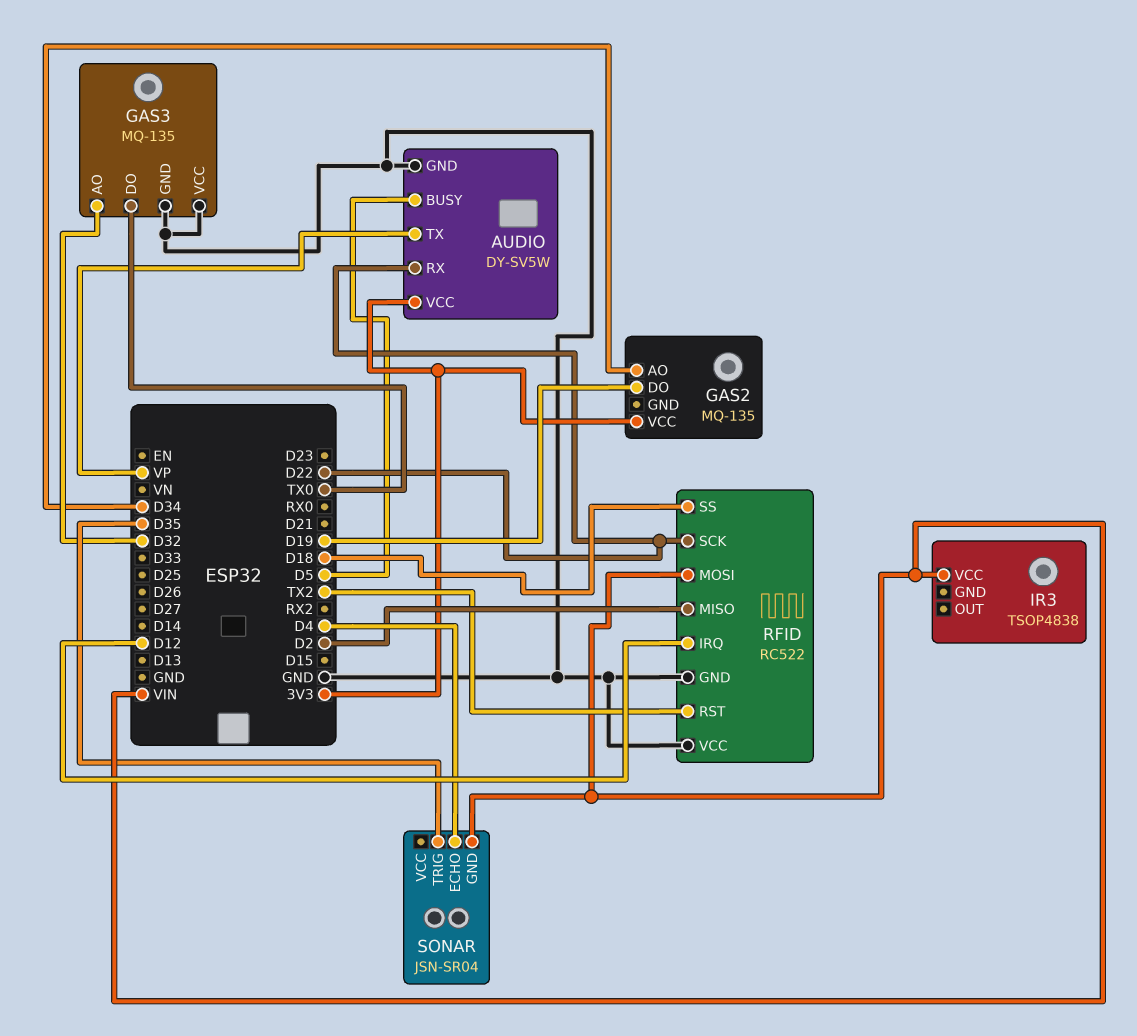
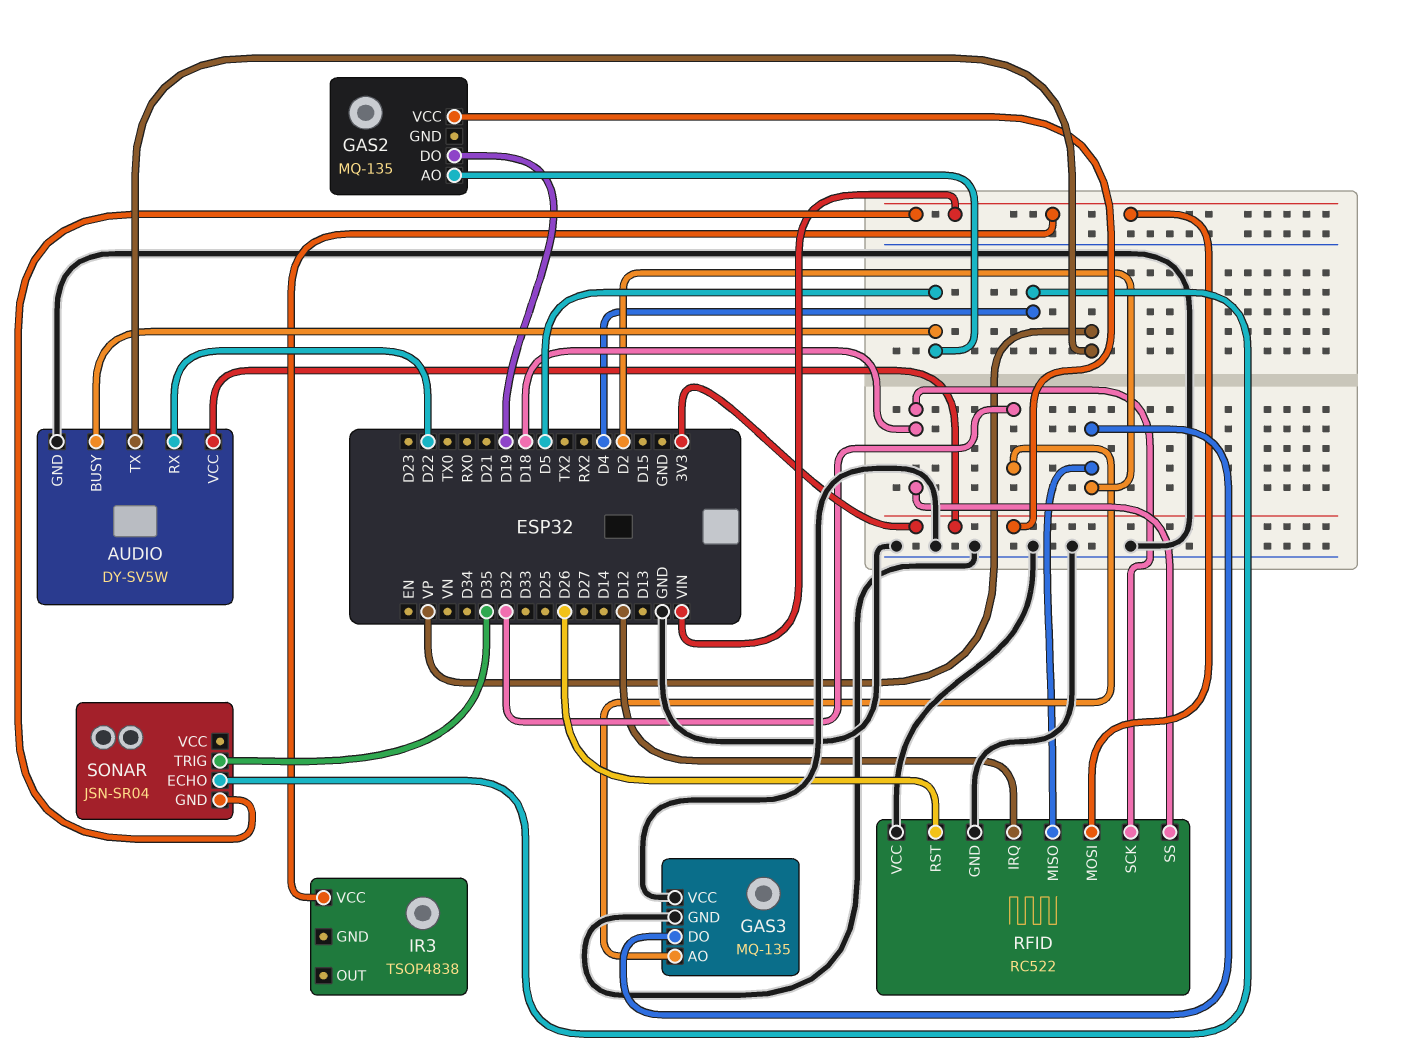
GAS2 pin AO: D34 -> D5
GAS3 pin DO: TX0 -> D2
RFID pin RST: TX2 -> D26
RFID pin SCK: D22 -> D18

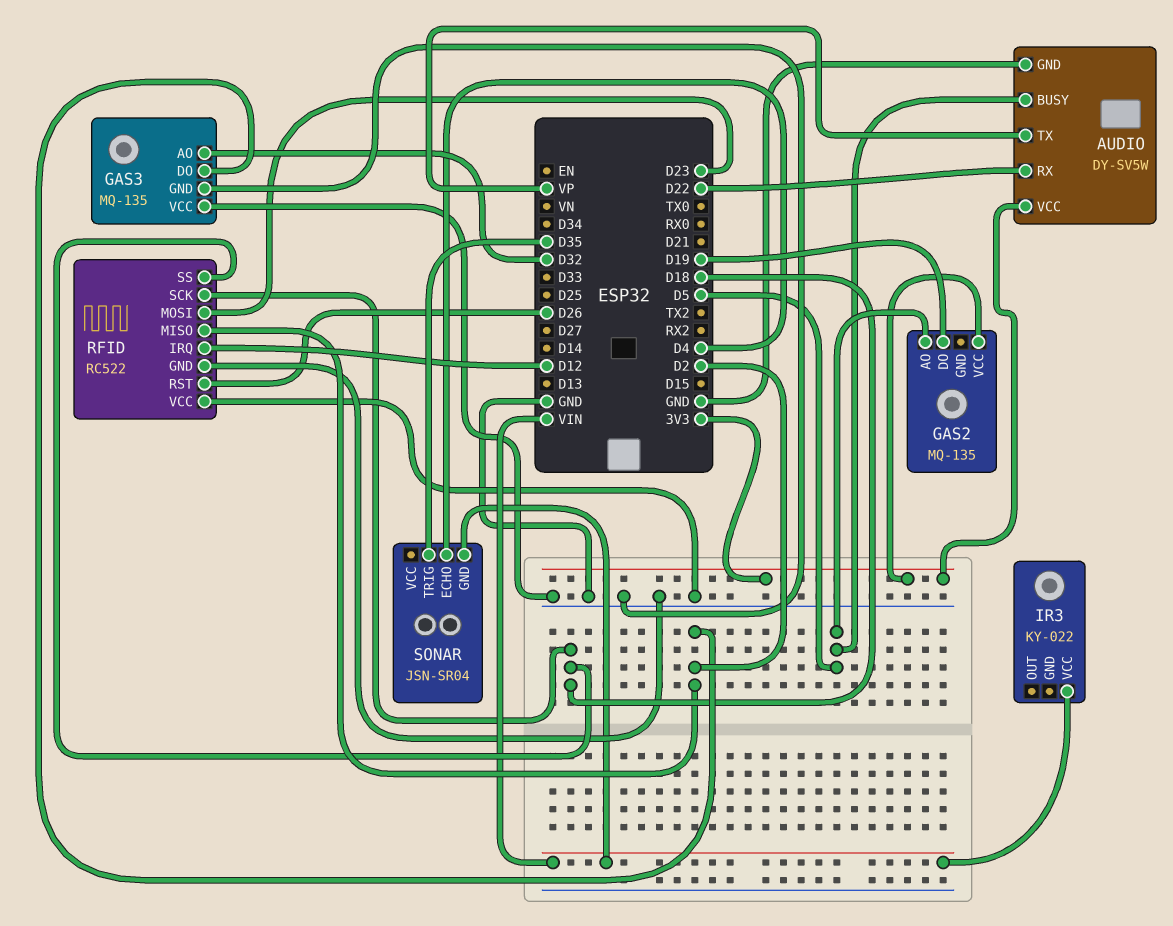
IR3: TSOP4838 -> KY-022
RFID pin MOSI: VIN -> D23

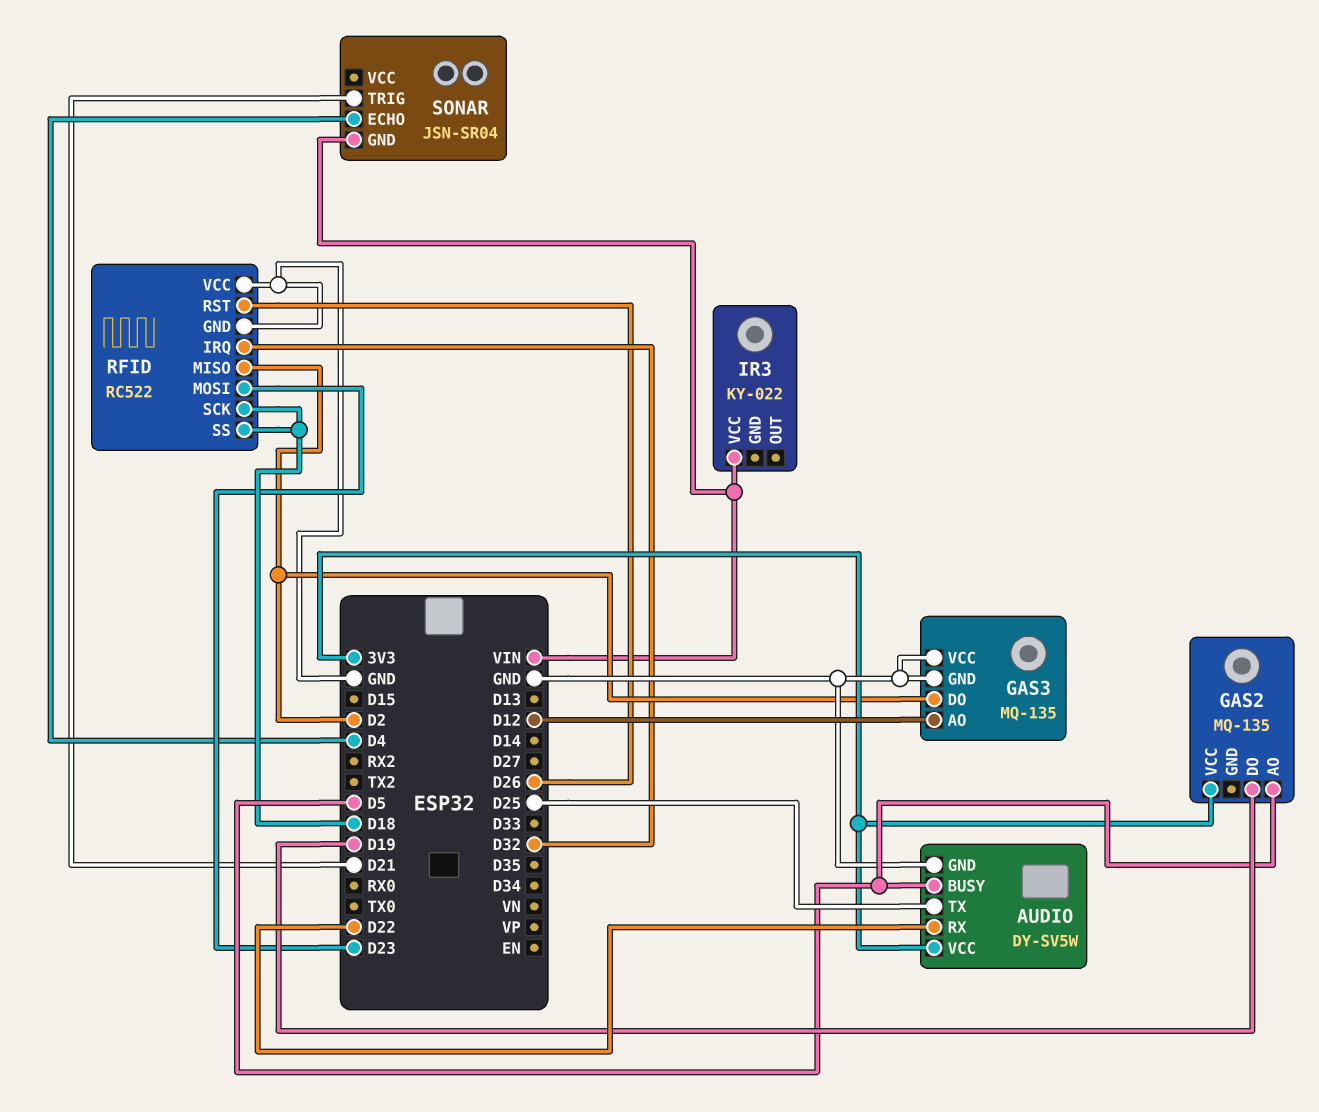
AUDIO pin TX: VP -> D25
GAS3 pin AO: D32 -> D12
RFID pin IRQ: D12 -> D32
SONAR pin TRIG: D35 -> D21

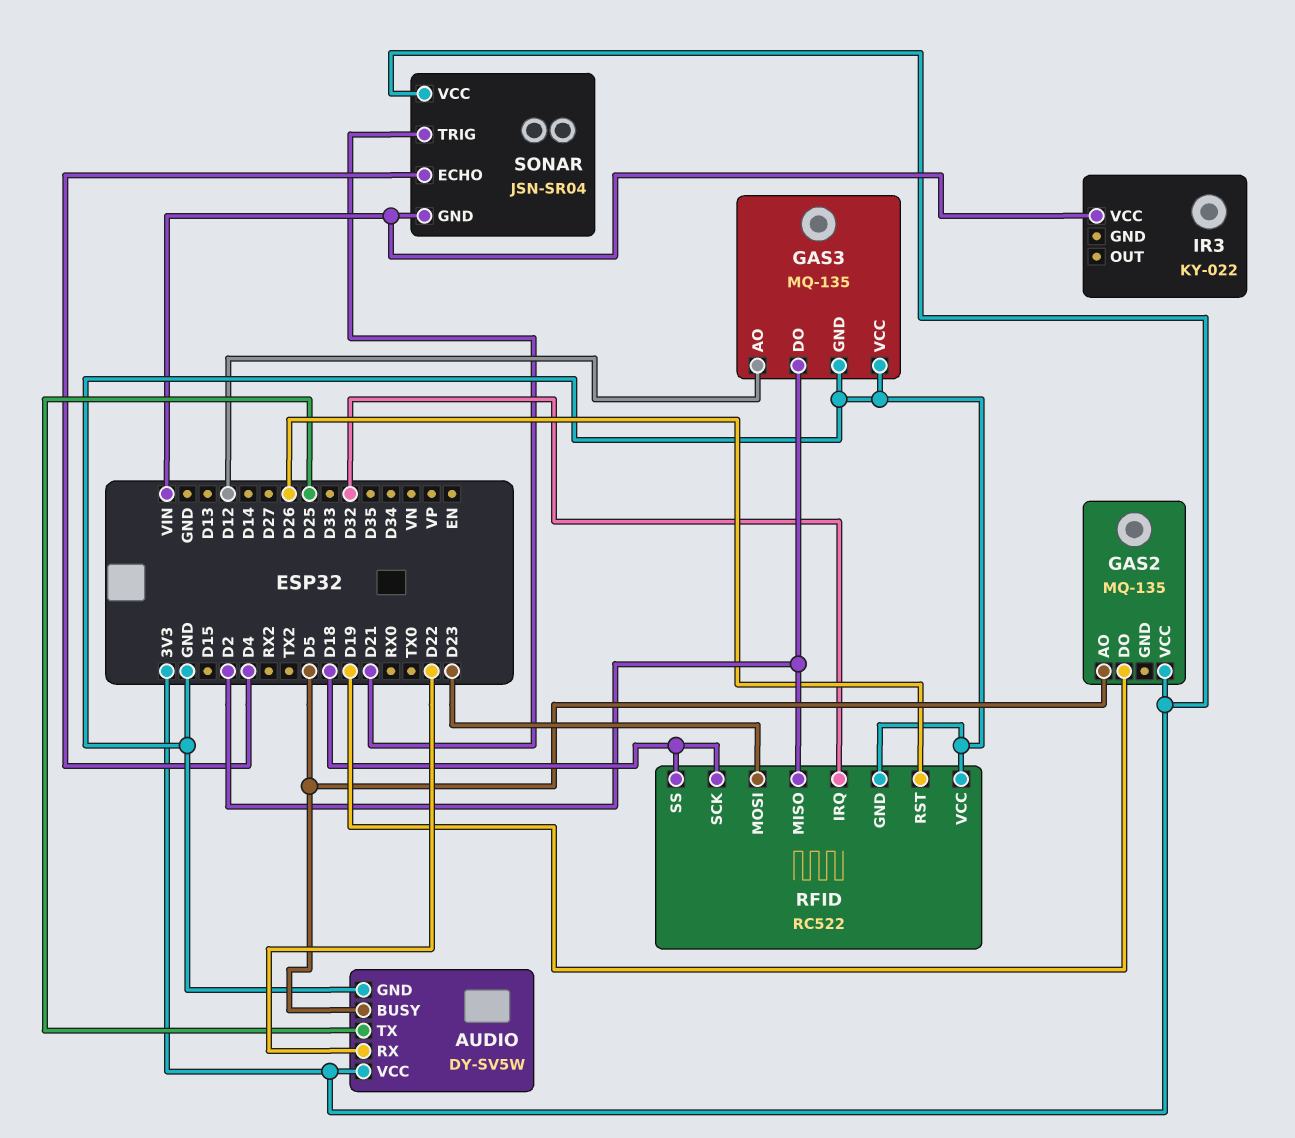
SONAR pin VCC: none -> 3V3

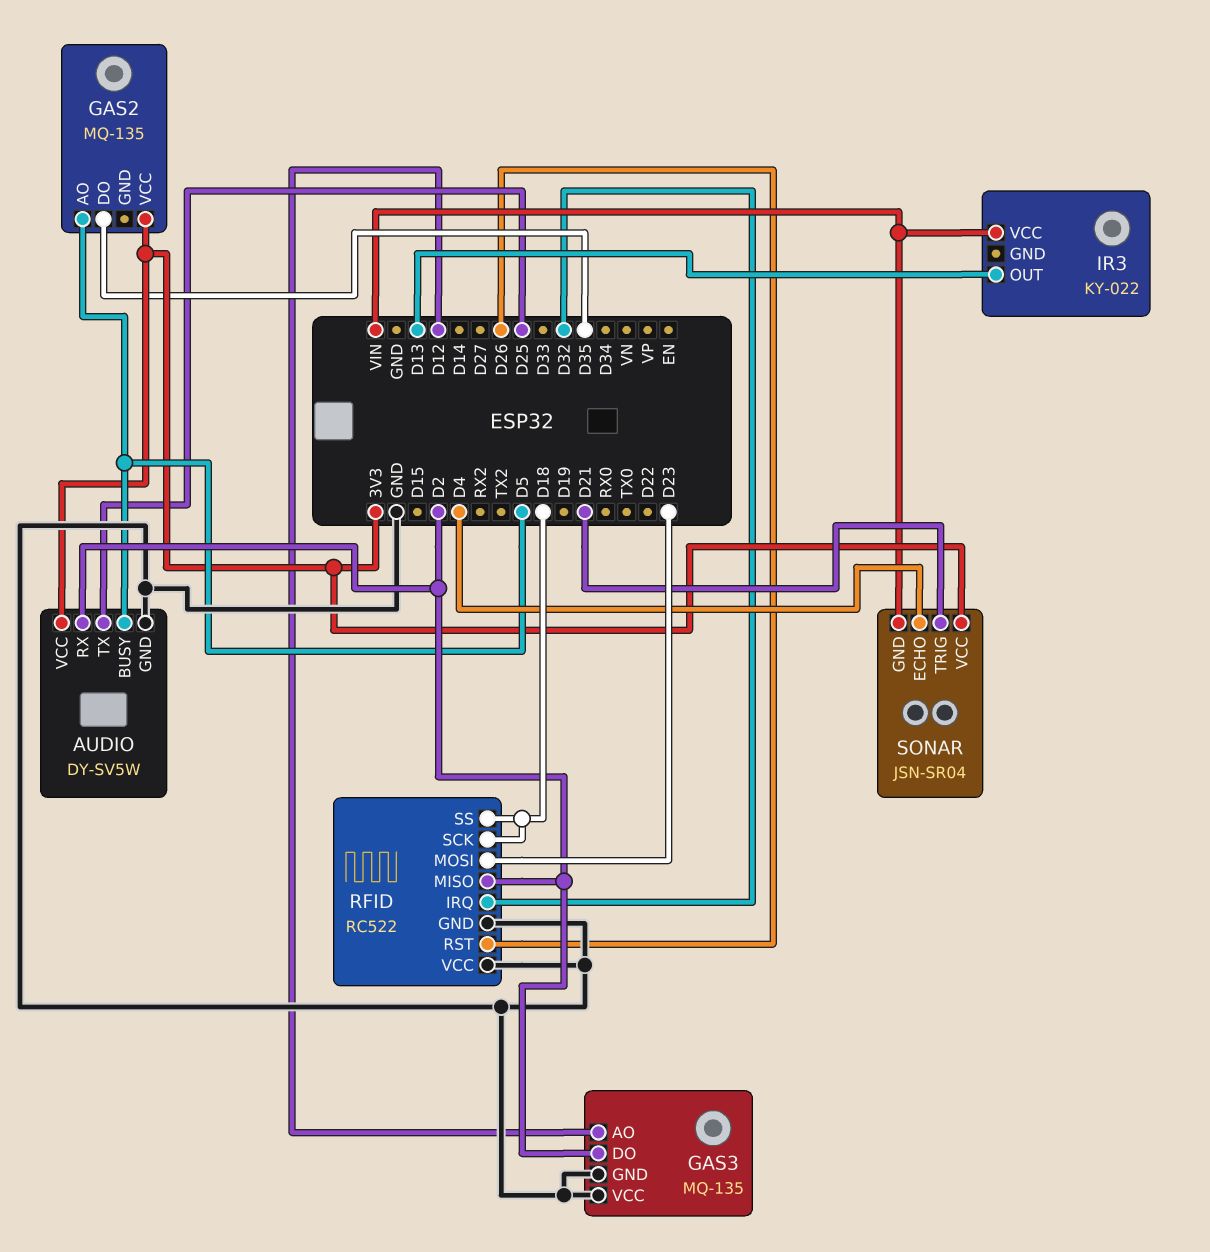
AUDIO pin RX: D22 -> D2
GAS2 pin DO: D19 -> D35
IR3 pin OUT: none -> D13

